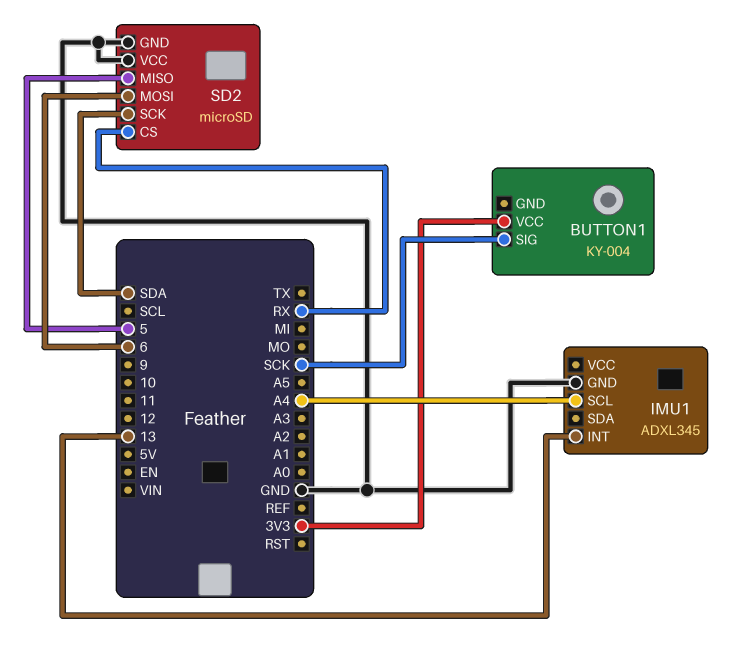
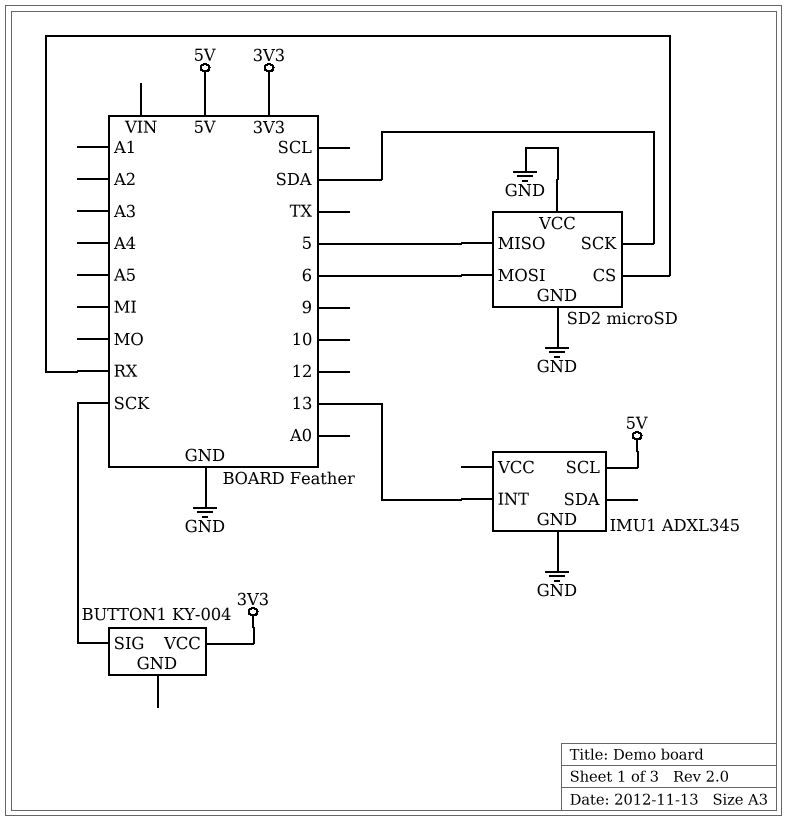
IMU1 pin SCL: A4 -> 5V

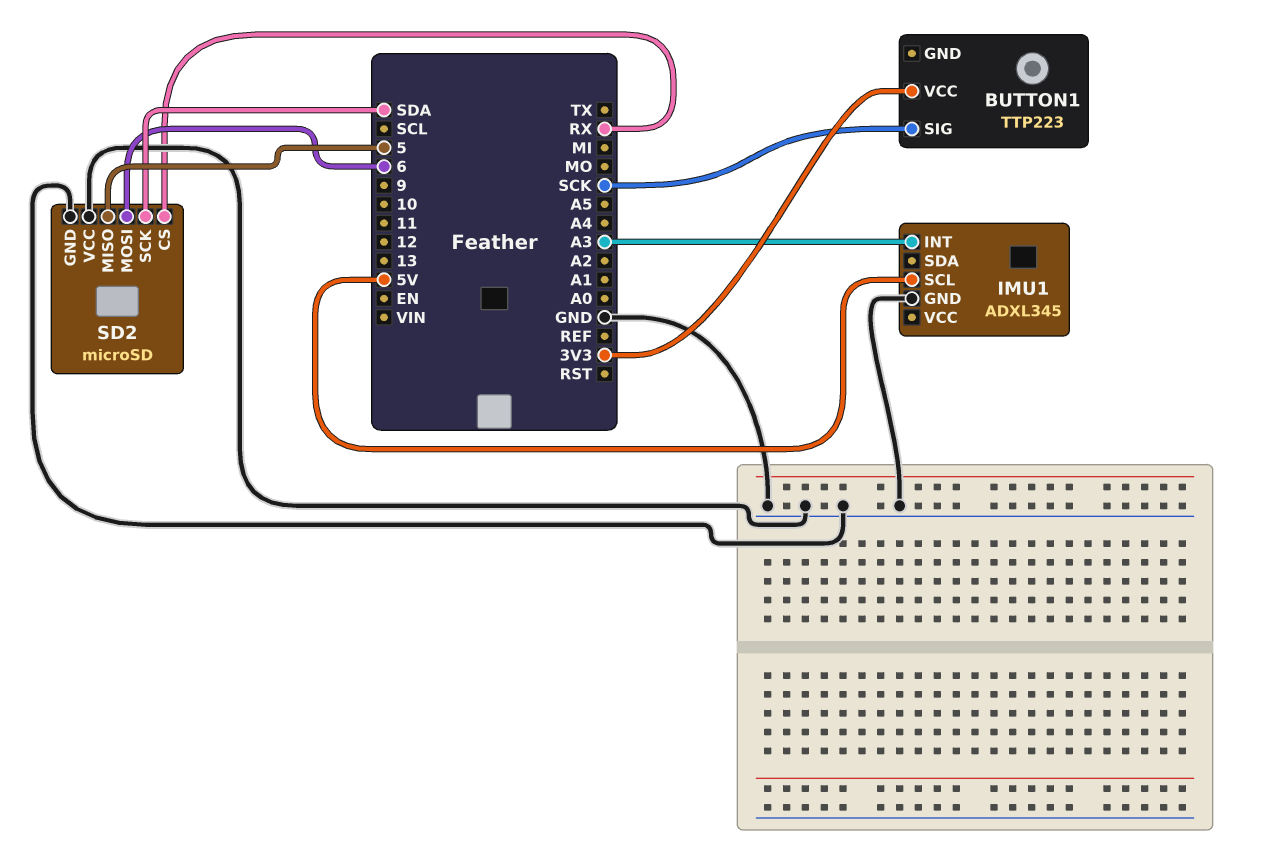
BUTTON1: KY-004 -> TTP223
IMU1 pin INT: 13 -> A3

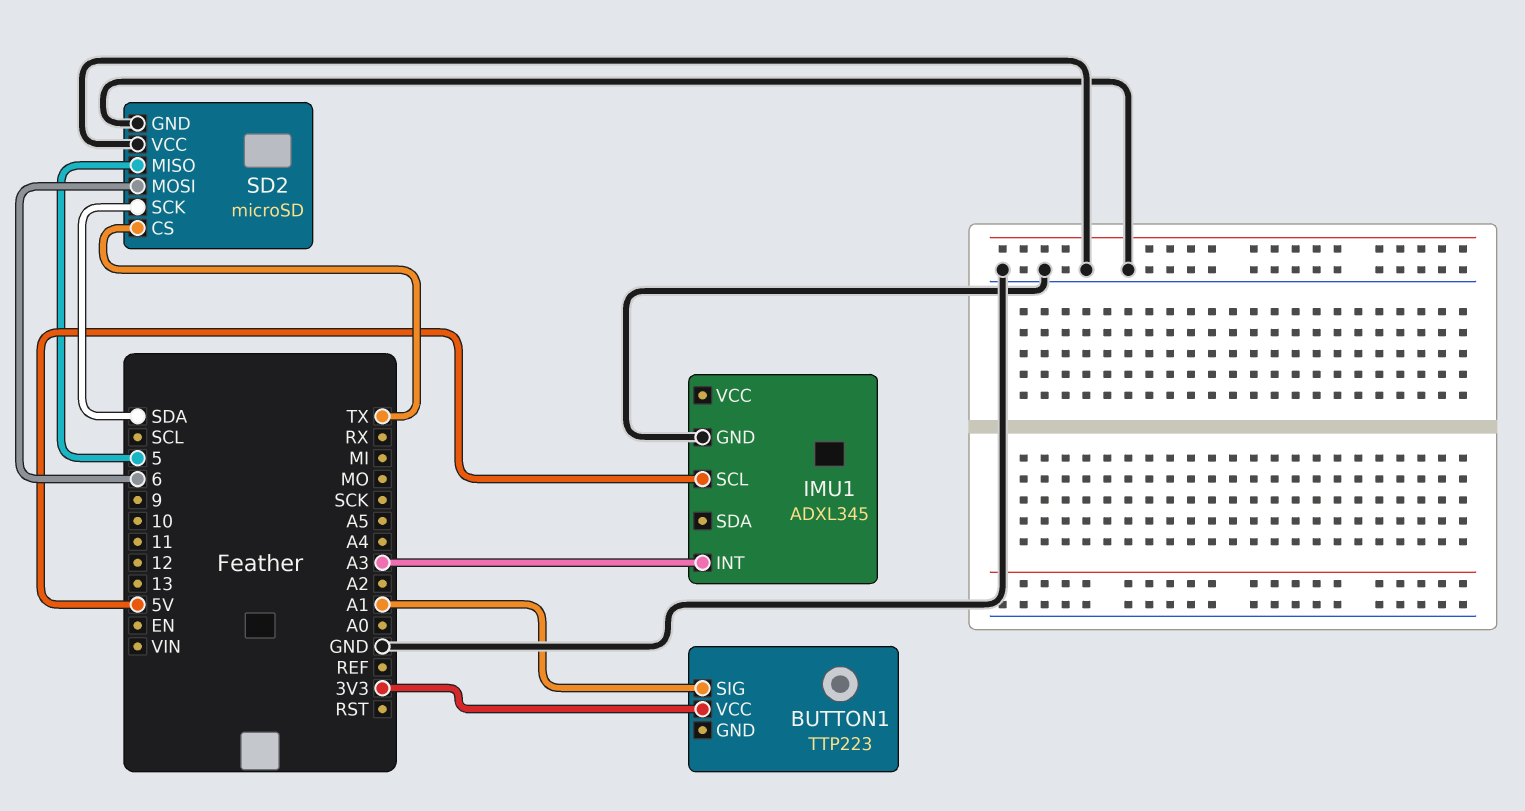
BUTTON1 pin SIG: SCK -> A1
SD2 pin CS: RX -> TX

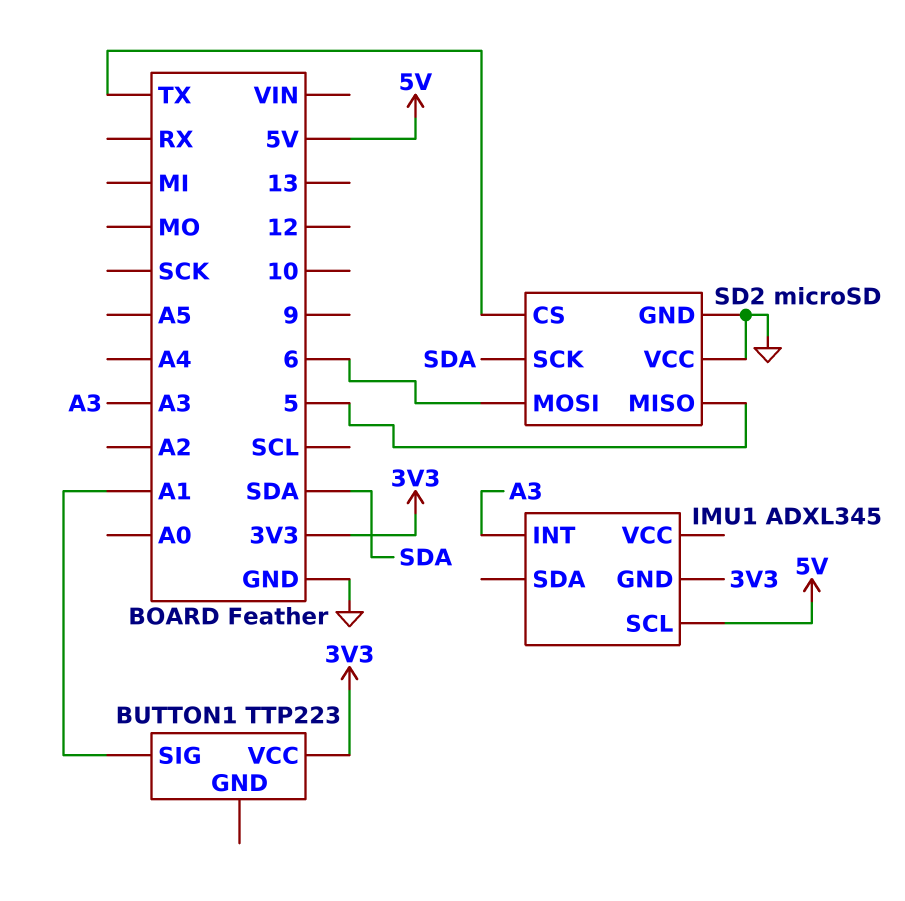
IMU1 pin GND: GND -> 3V3

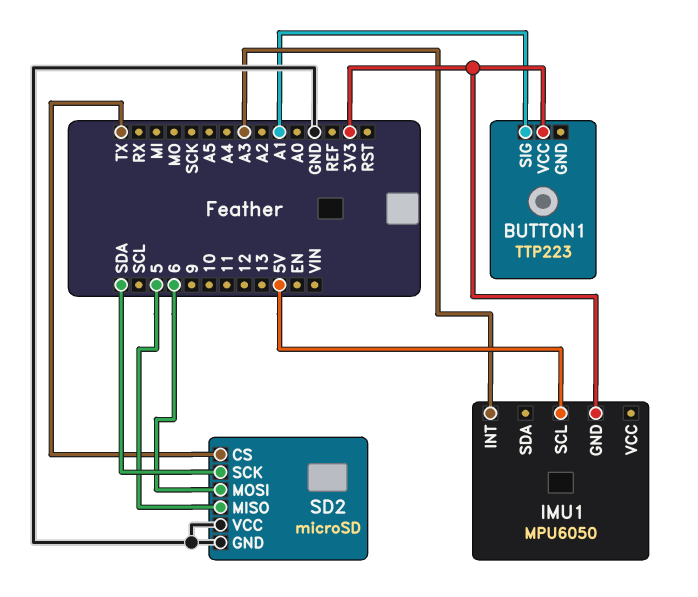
IMU1: ADXL345 -> MPU6050

